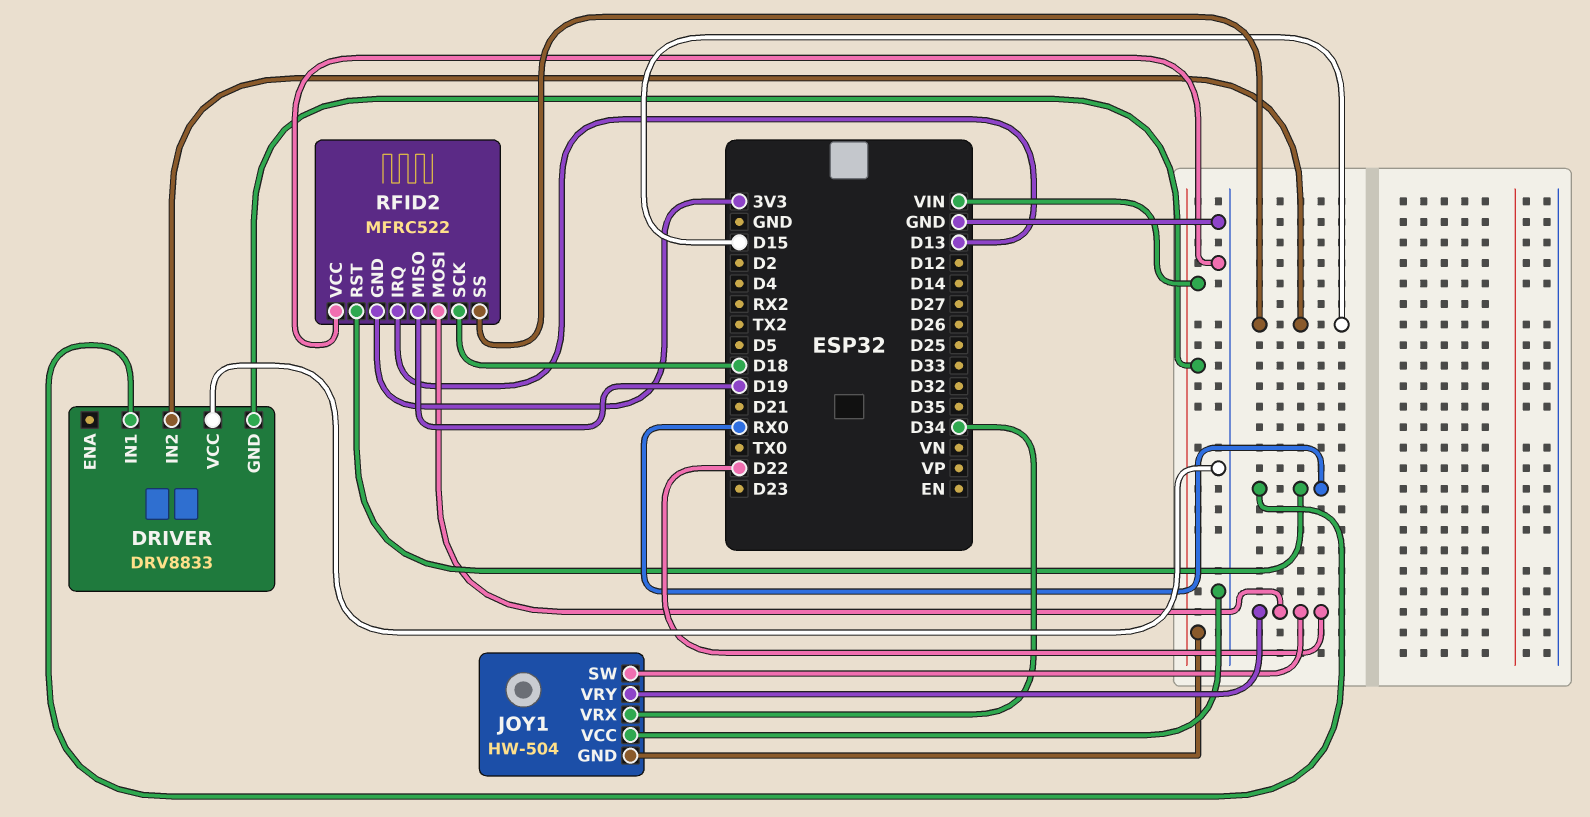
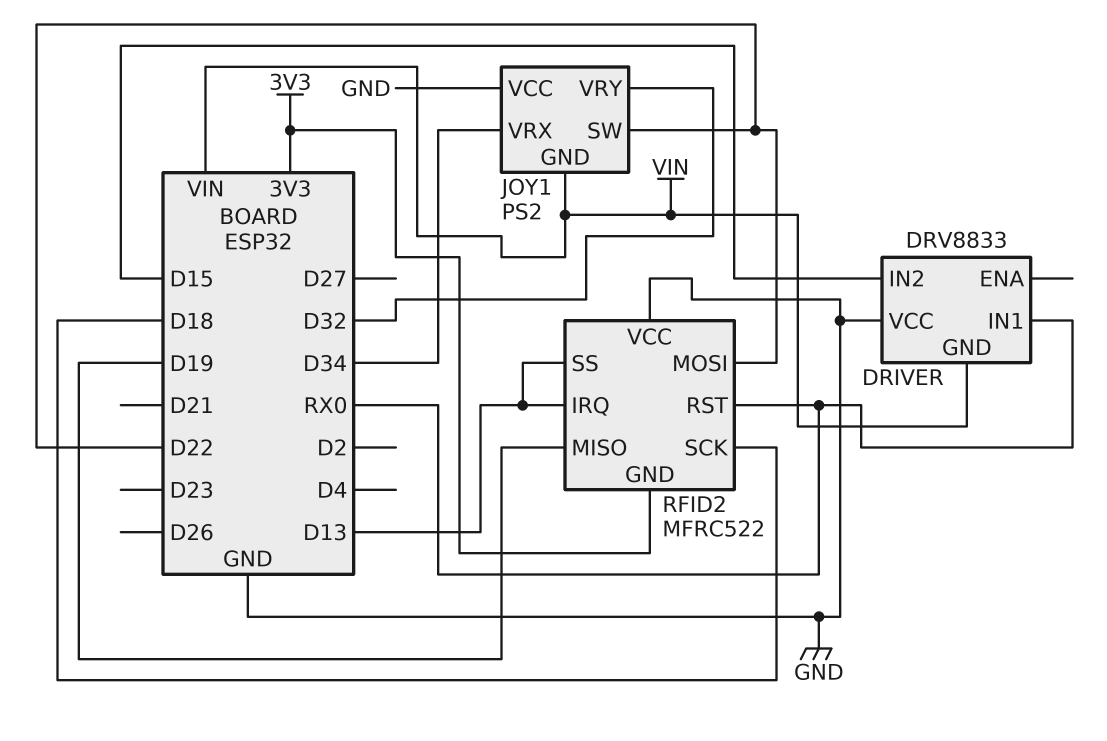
JOY1: HW-504 -> PS2
JOY1 pin VRY: D22 -> D32
RFID2 pin SS: D15 -> D13

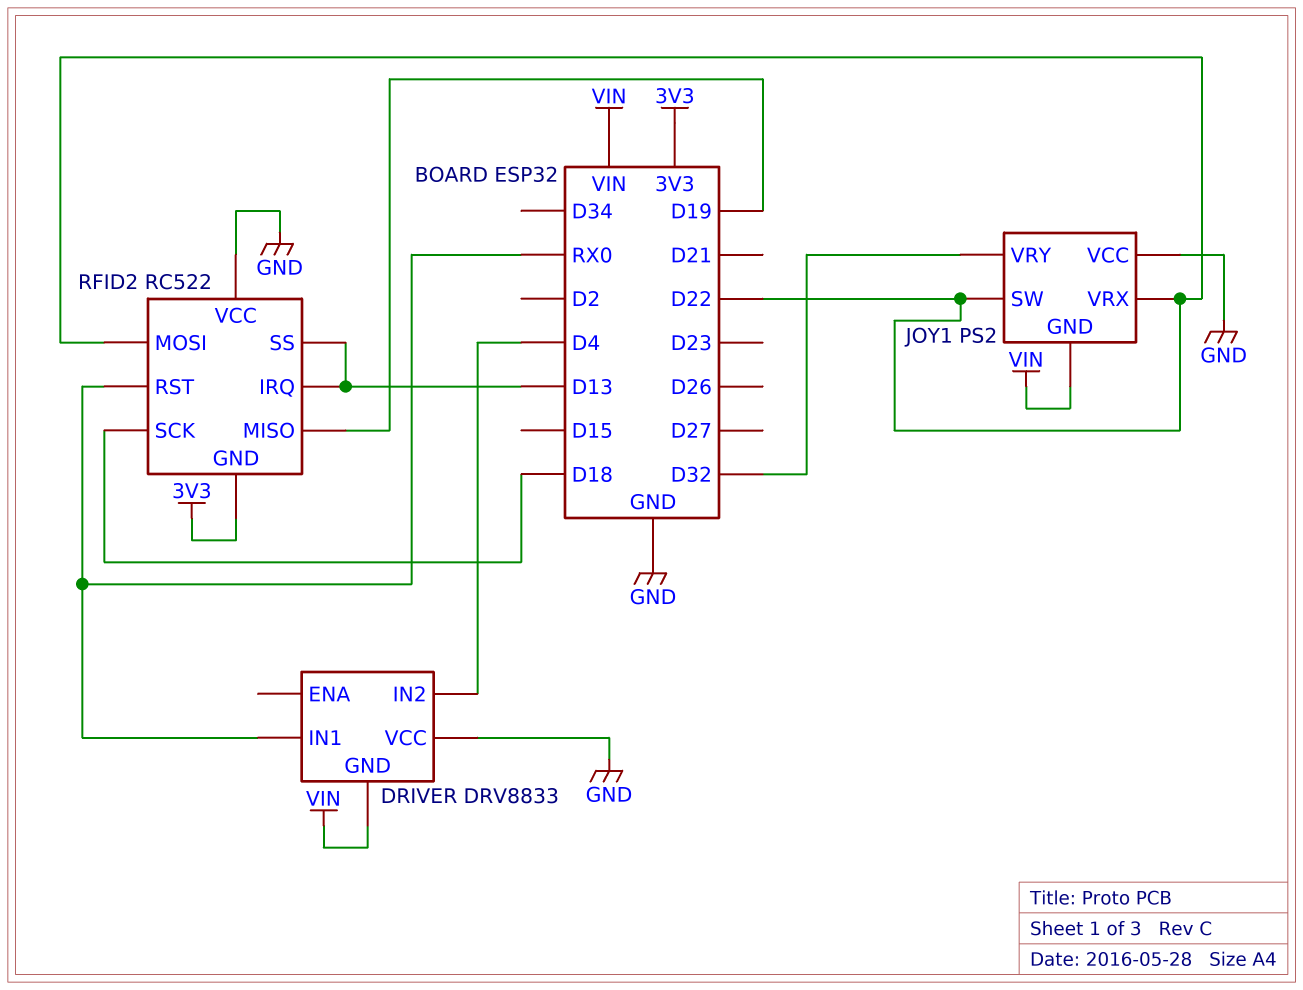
DRIVER pin IN2: D15 -> D4
JOY1 pin VRX: D34 -> D22
RFID2: MFRC522 -> RC522

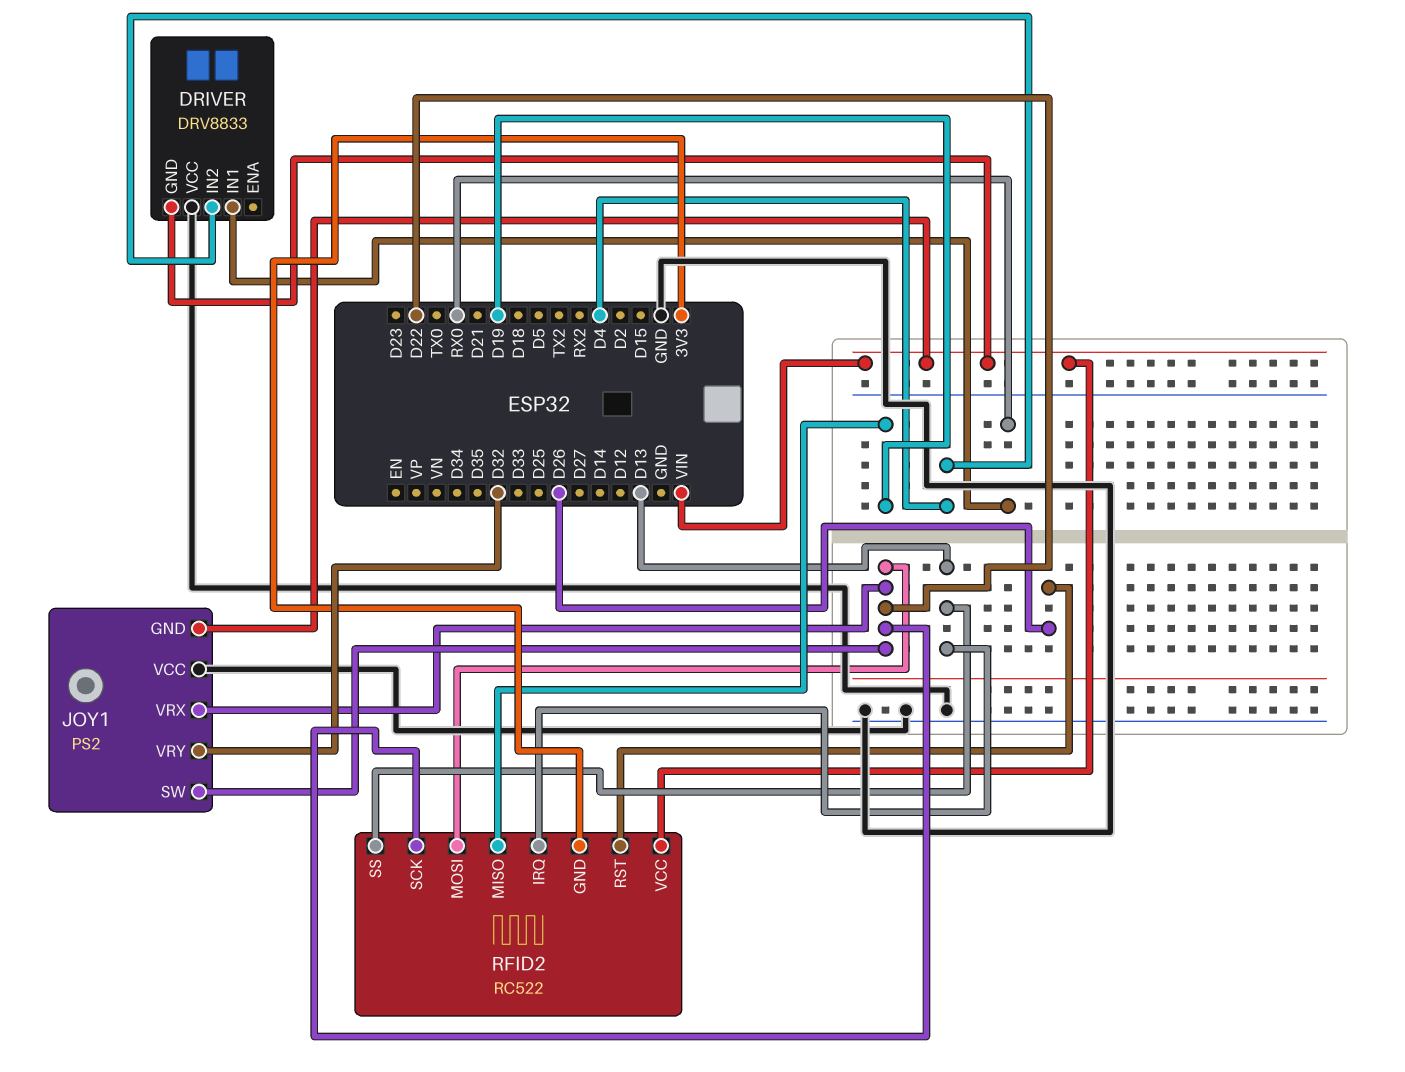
RFID2 pin RST: RX0 -> D26
RFID2 pin SCK: D18 -> D22
RFID2 pin VCC: GND -> VIN

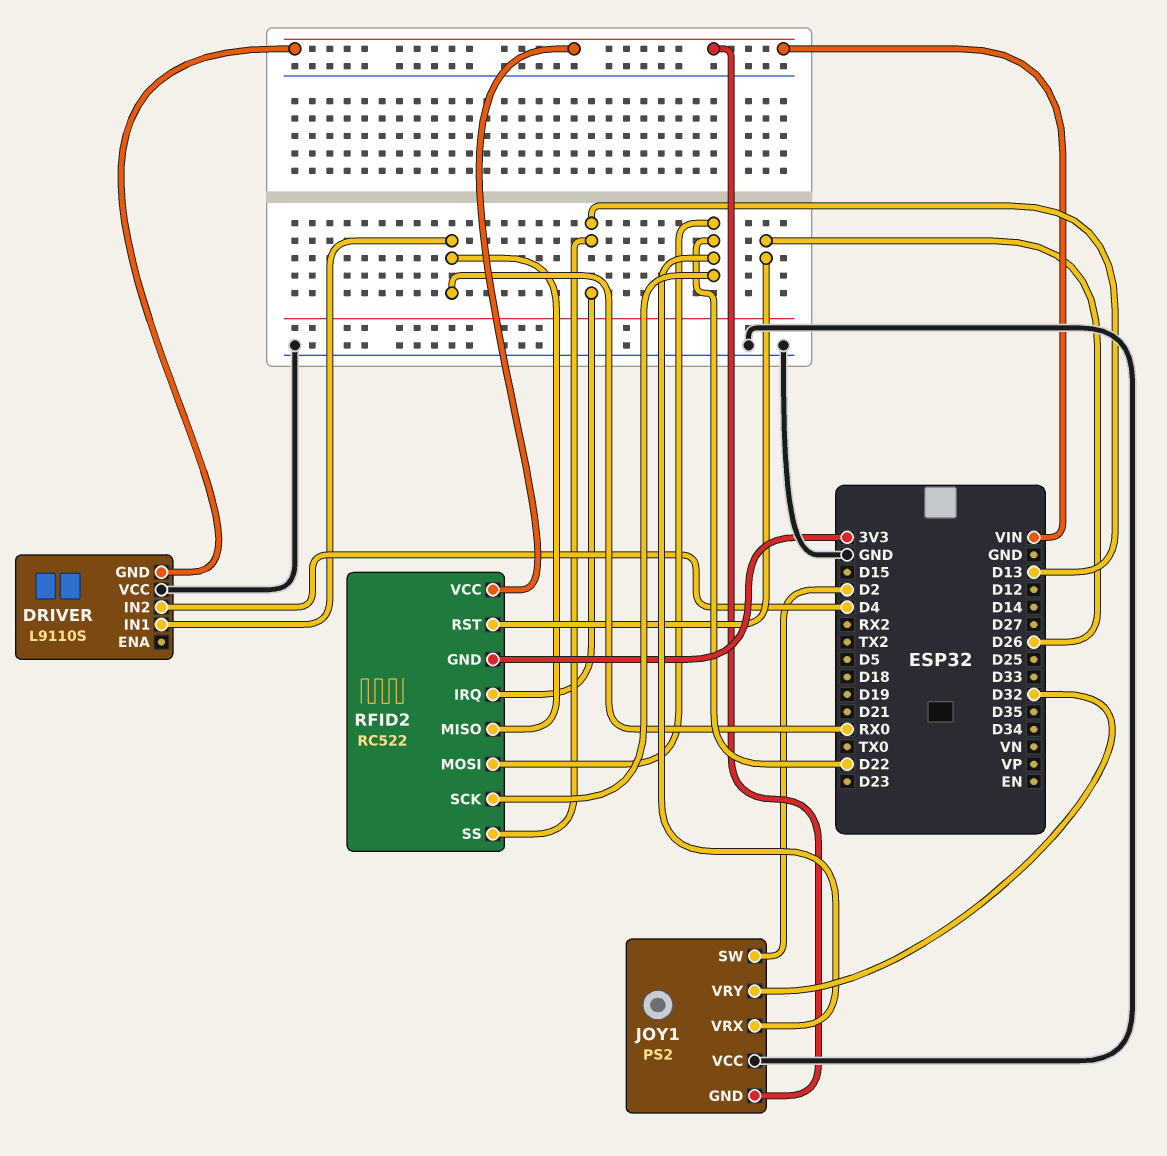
DRIVER: DRV8833 -> L9110S
JOY1 pin SW: D22 -> D2
RFID2 pin MISO: D19 -> RX0

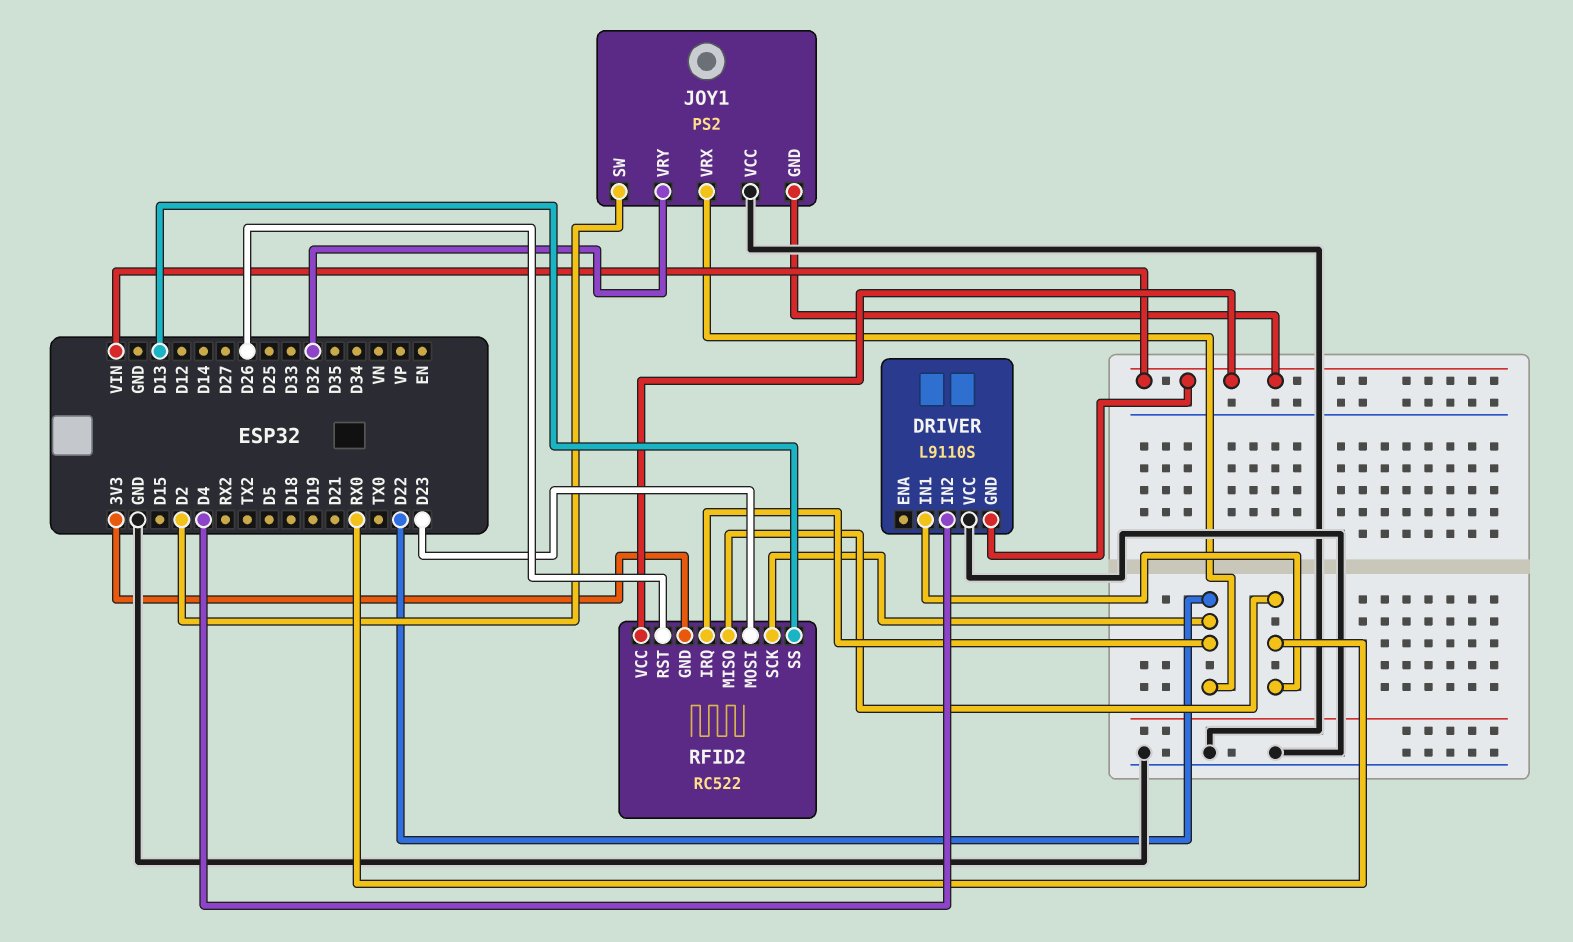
RFID2 pin IRQ: D13 -> D22
RFID2 pin MOSI: D22 -> D23

